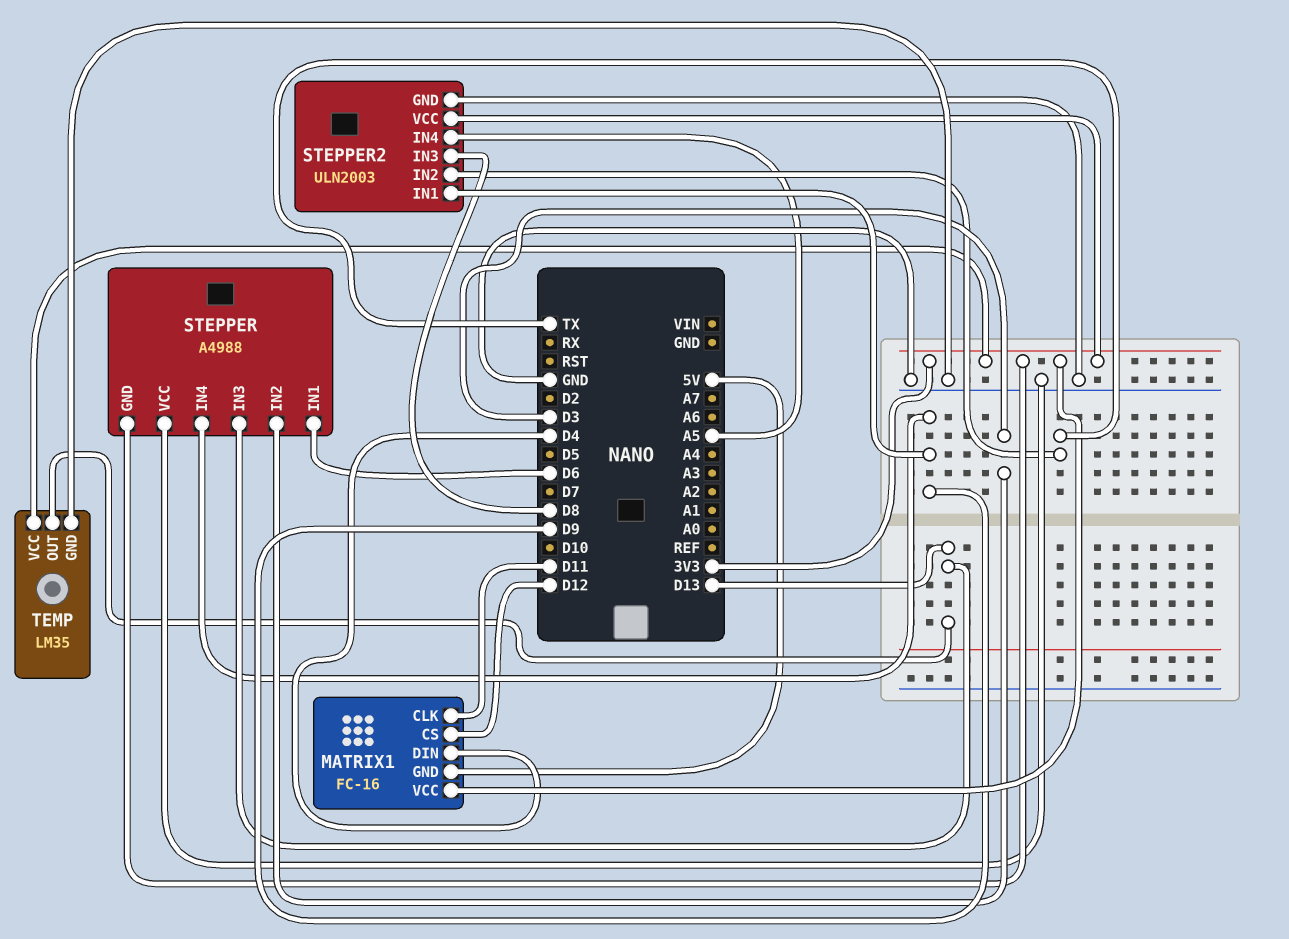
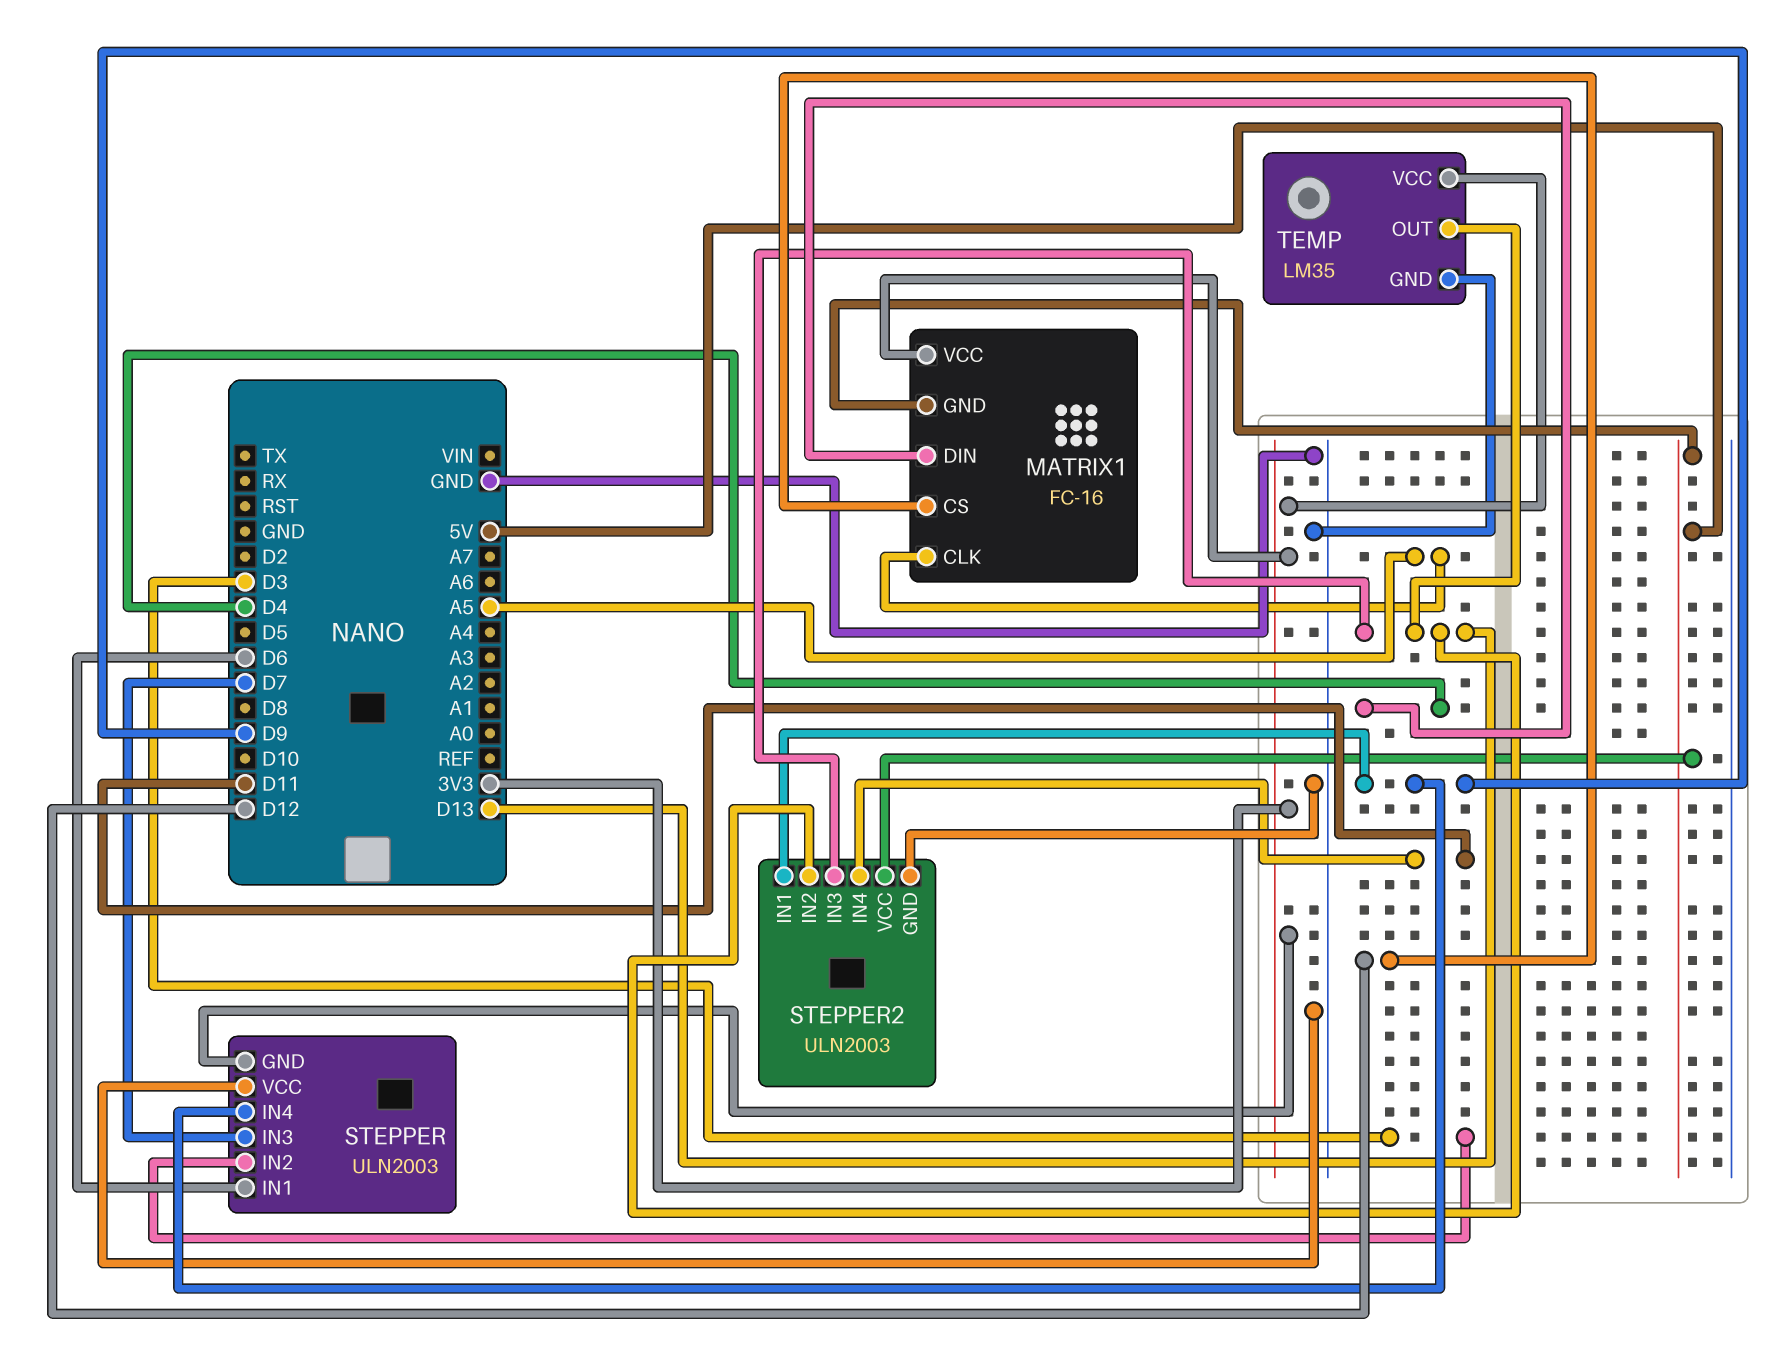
MATRIX1 pin CLK: D11 -> A5
STEPPER: A4988 -> ULN2003
STEPPER pin IN3: D13 -> D7
STEPPER2 pin IN2: TX -> D13
STEPPER2 pin IN3: D8 -> D13
STEPPER2 pin IN4: A5 -> D11
STEPPER2 pin VCC: 3V3 -> 5V

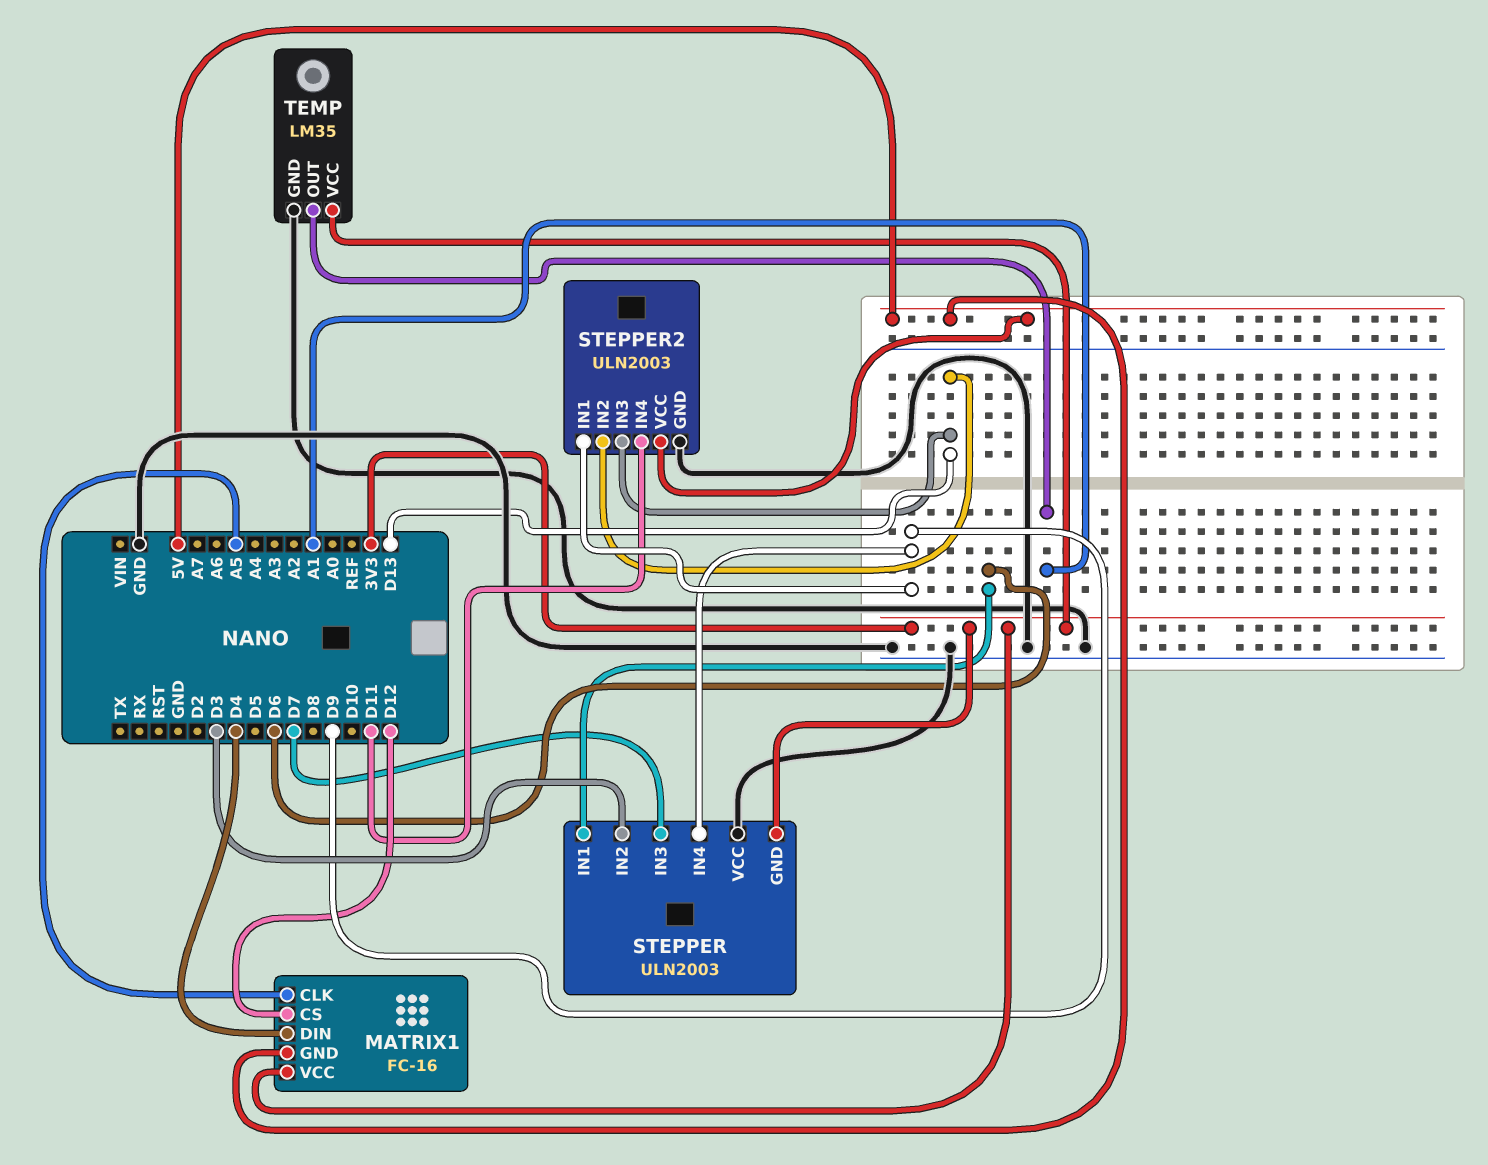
TEMP pin OUT: D13 -> A1

